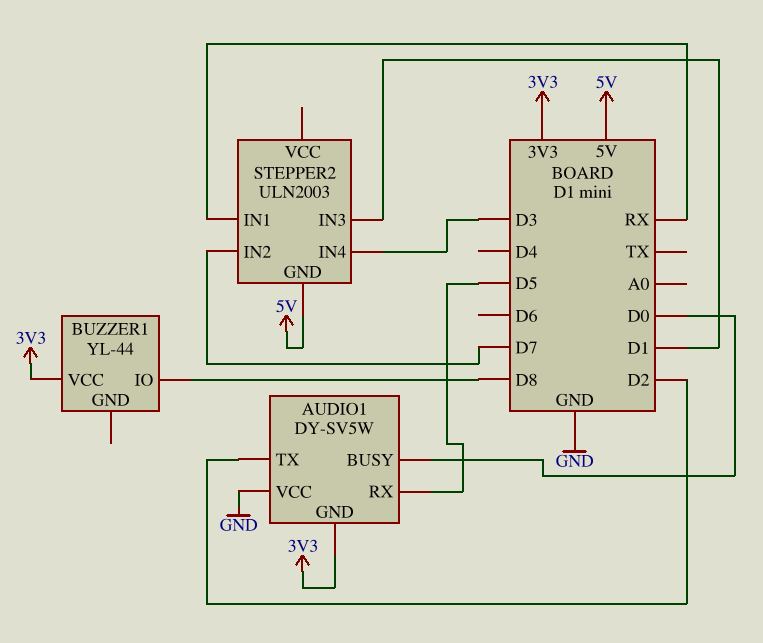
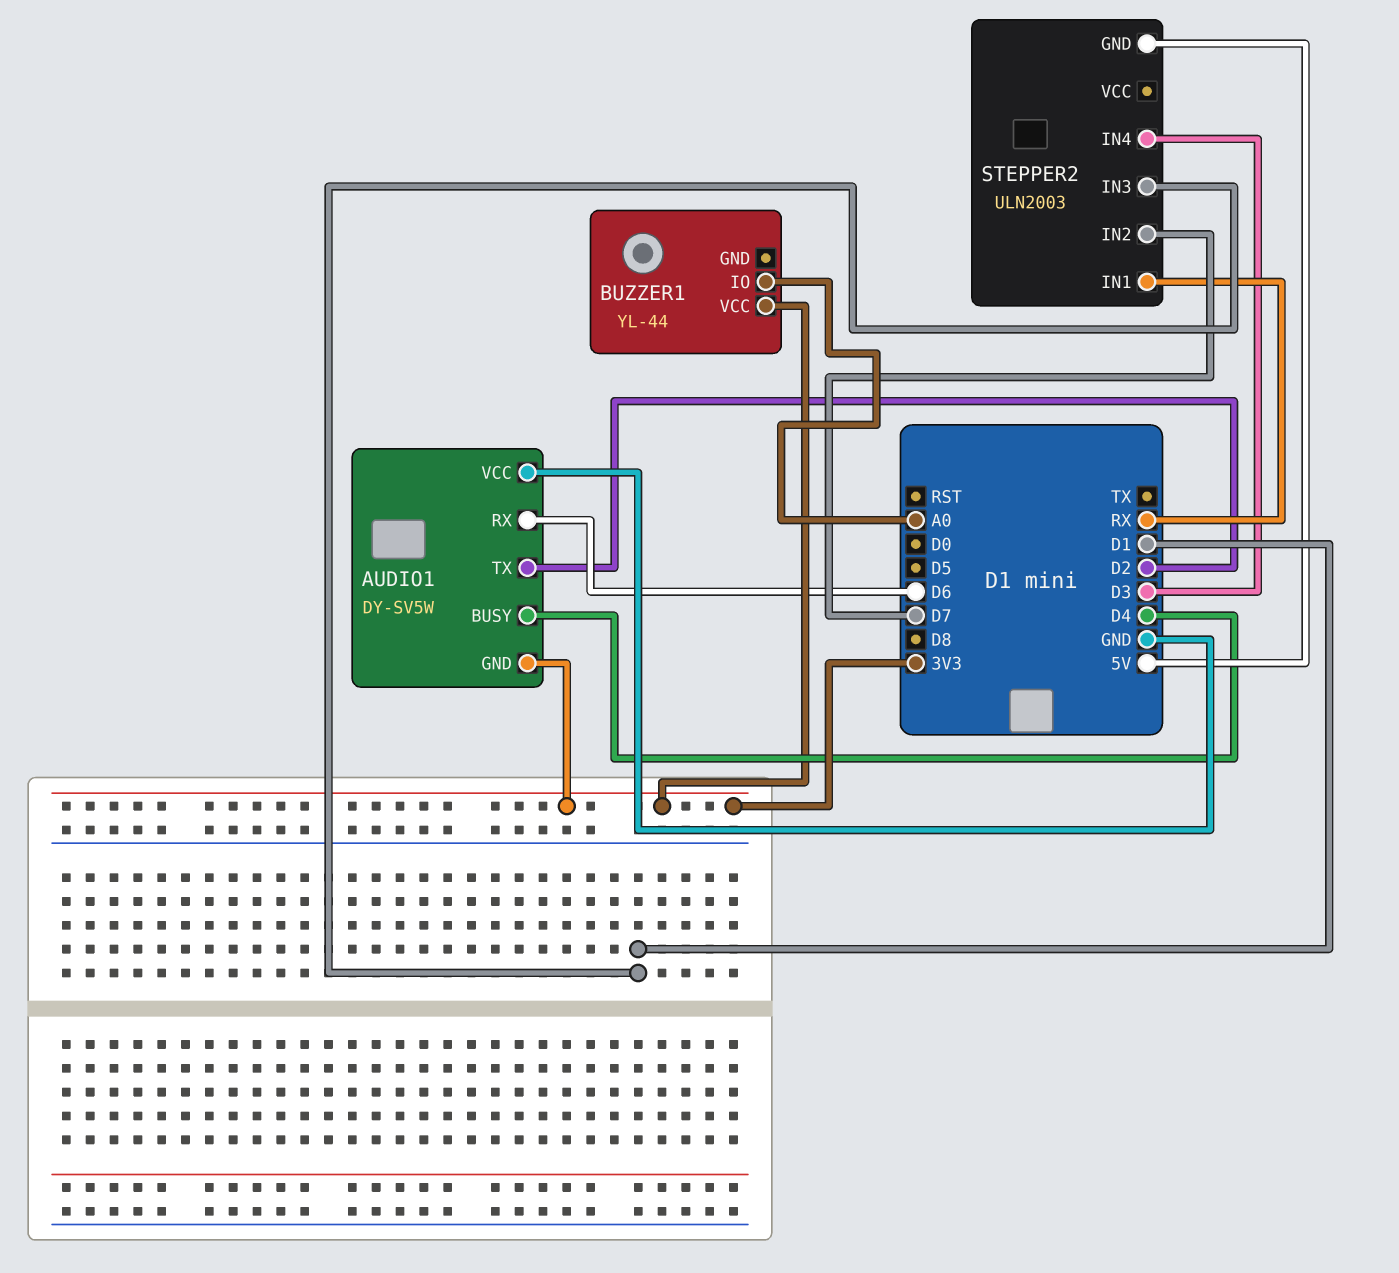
AUDIO1 pin BUSY: D0 -> D4
AUDIO1 pin RX: D5 -> D6
BUZZER1 pin IO: D8 -> A0

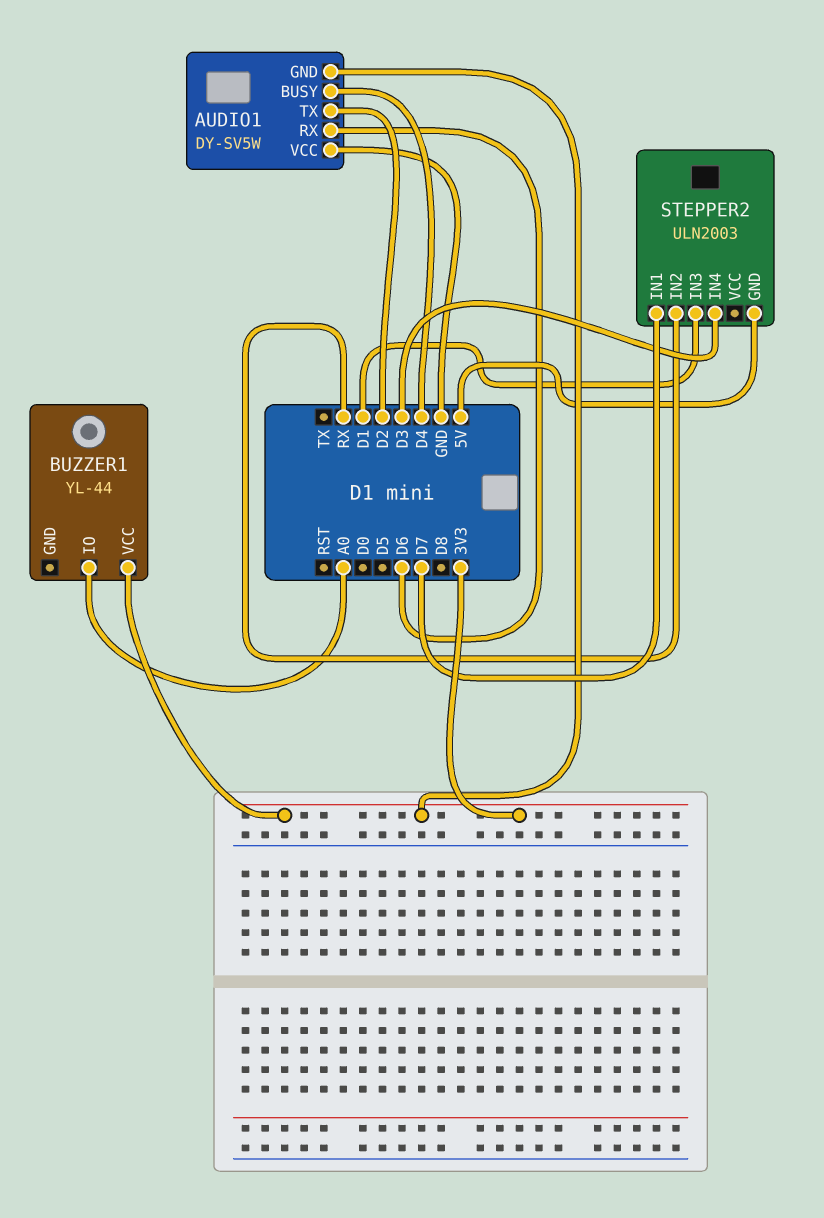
STEPPER2 pin IN1: RX -> D7
STEPPER2 pin IN2: D7 -> RX

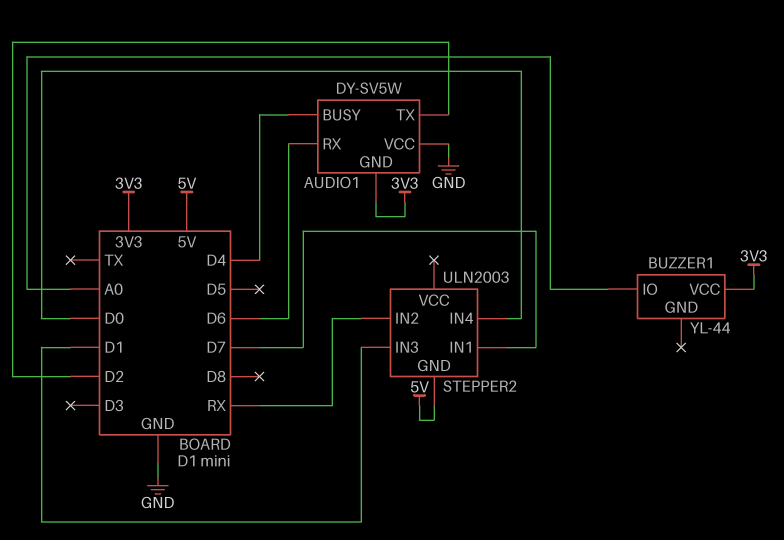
STEPPER2 pin IN4: D3 -> D0

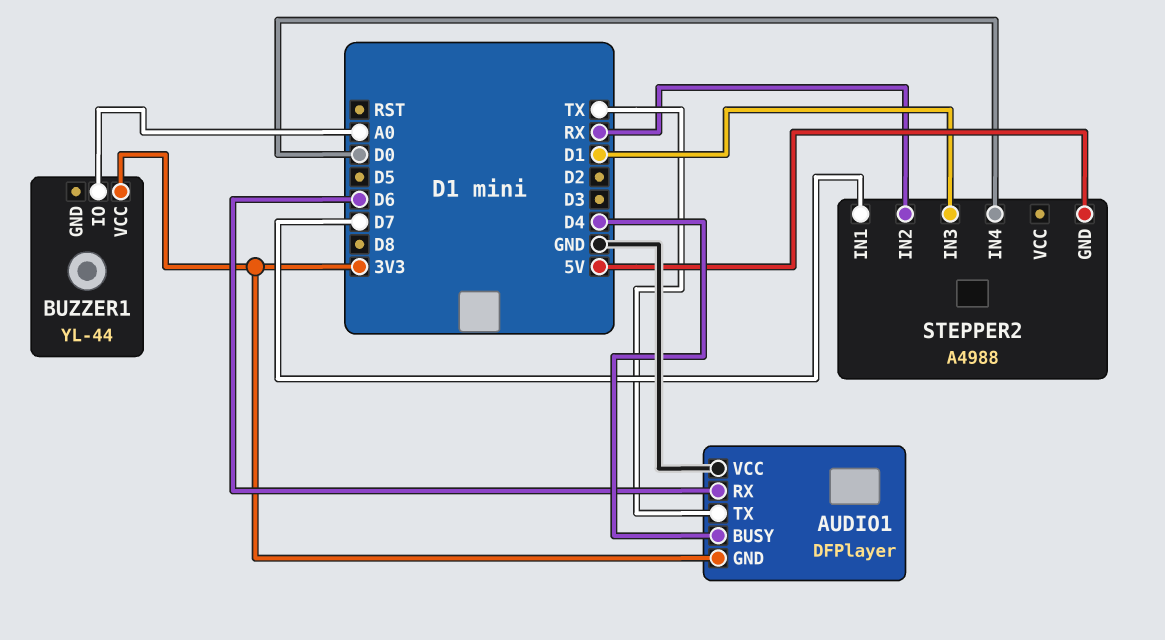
AUDIO1: DY-SV5W -> DFPlayer
AUDIO1 pin TX: D2 -> TX
STEPPER2: ULN2003 -> A4988

